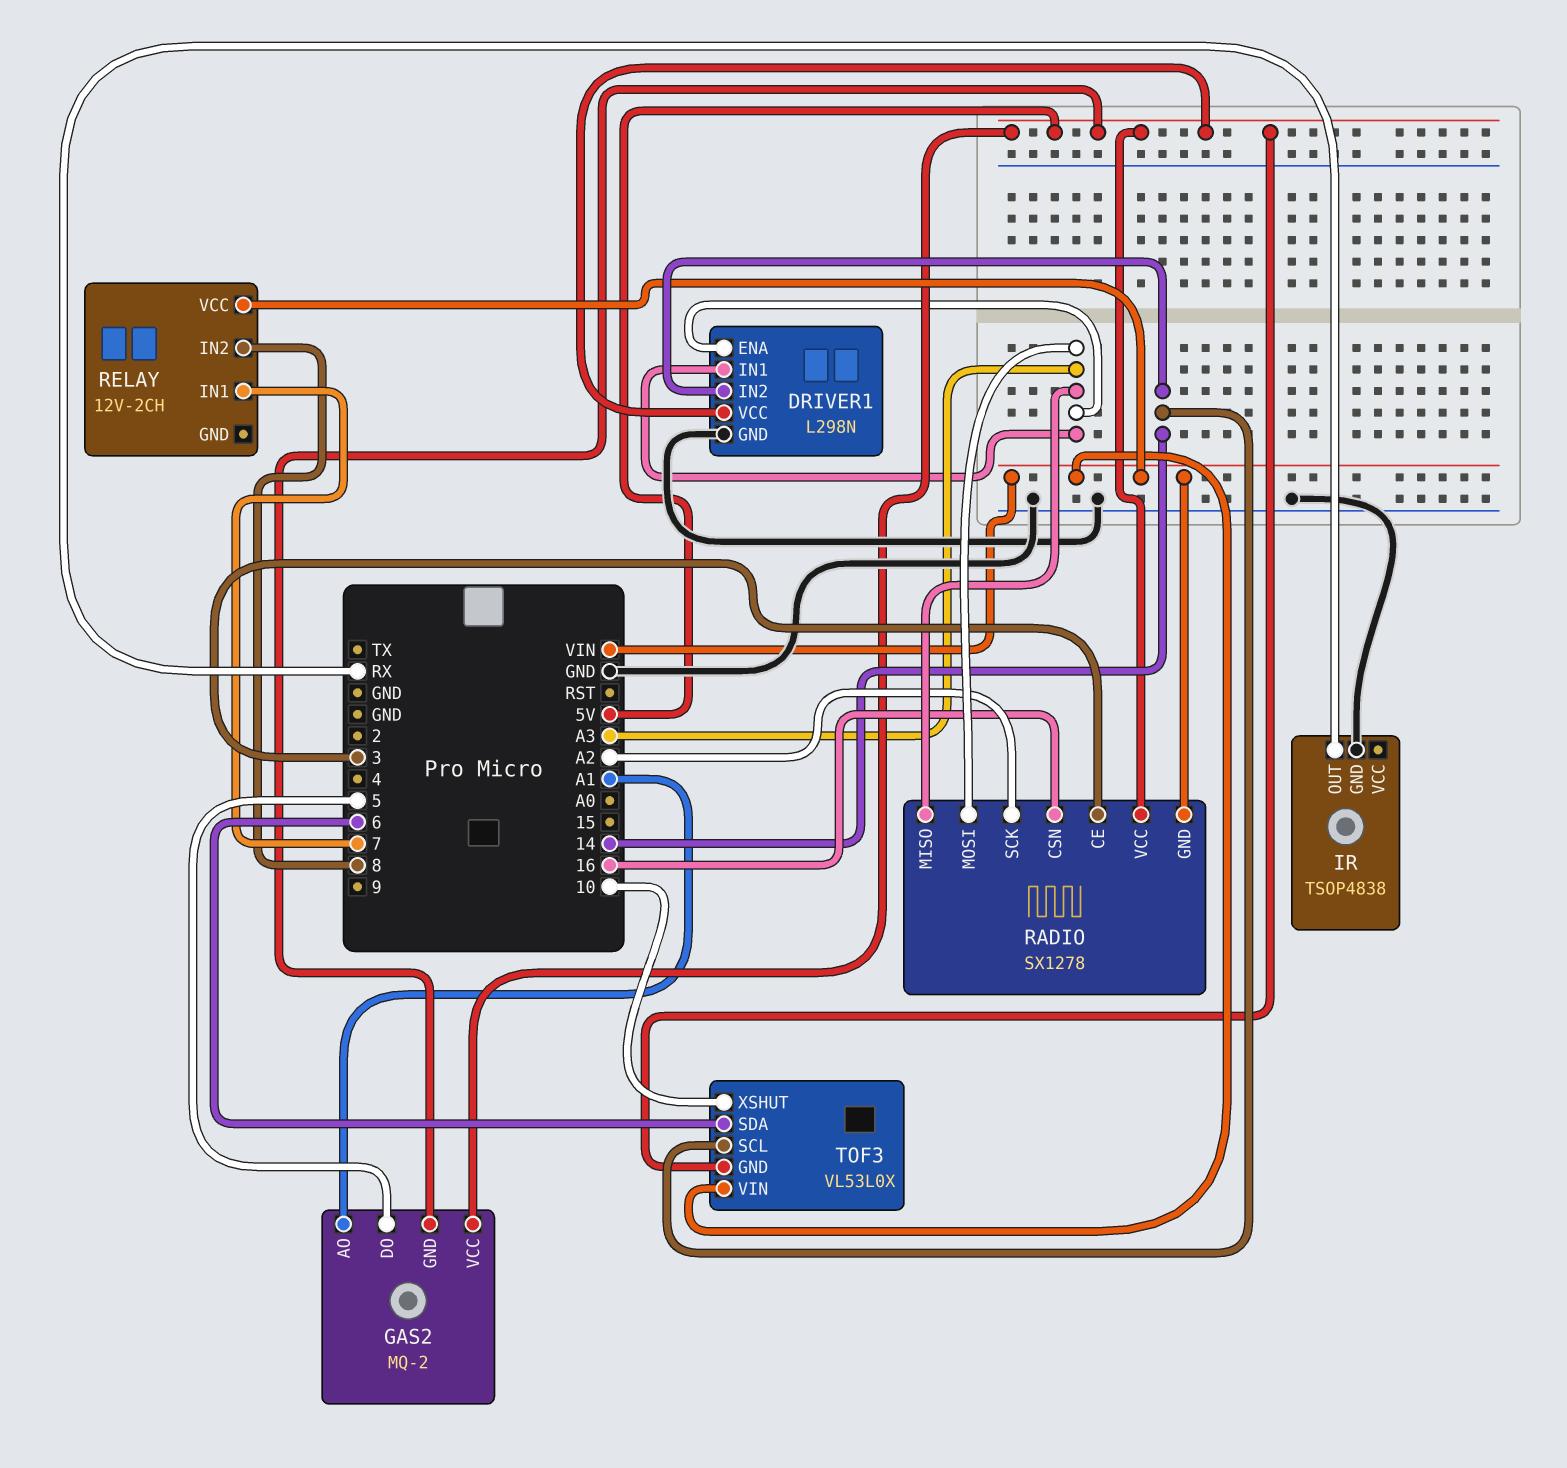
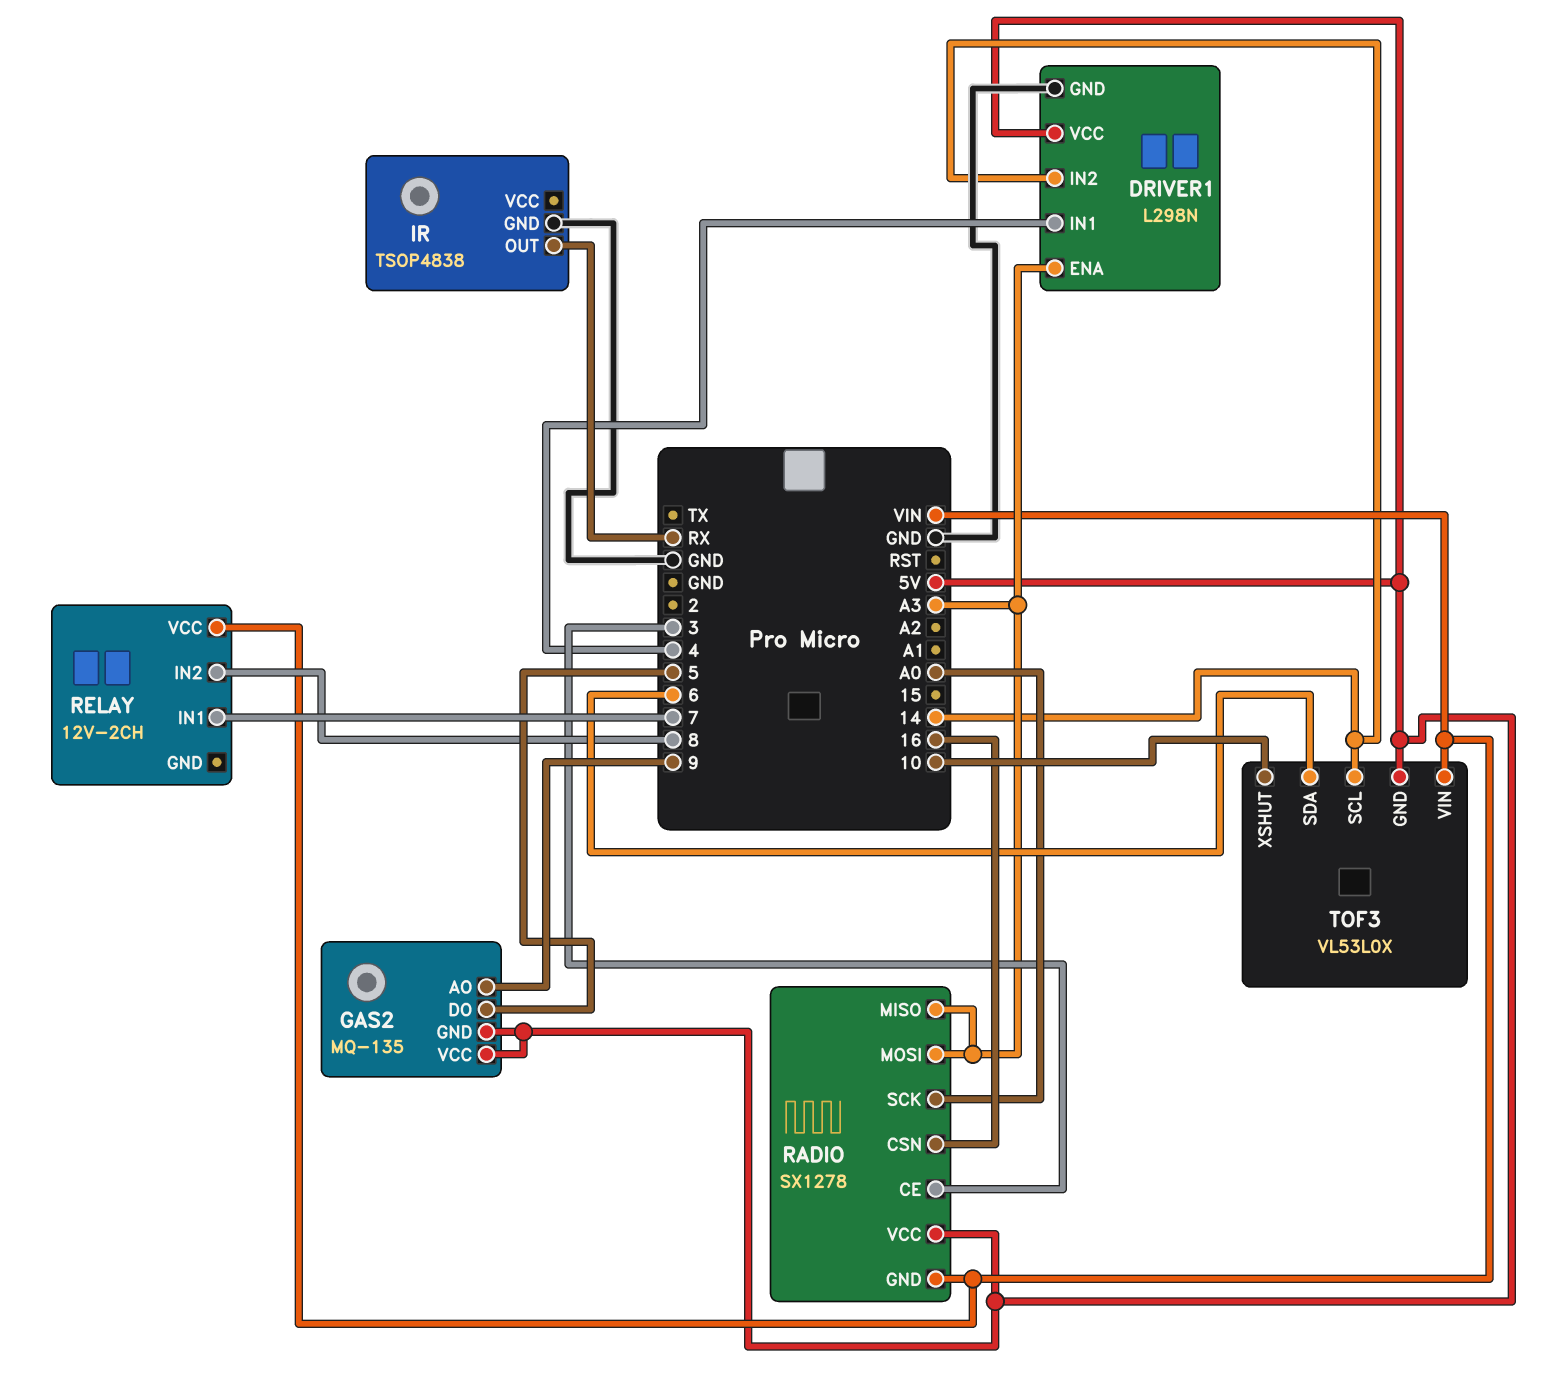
DRIVER1 pin IN1: A3 -> 4
GAS2: MQ-2 -> MQ-135
GAS2 pin AO: A1 -> 9
RADIO pin SCK: A2 -> A0

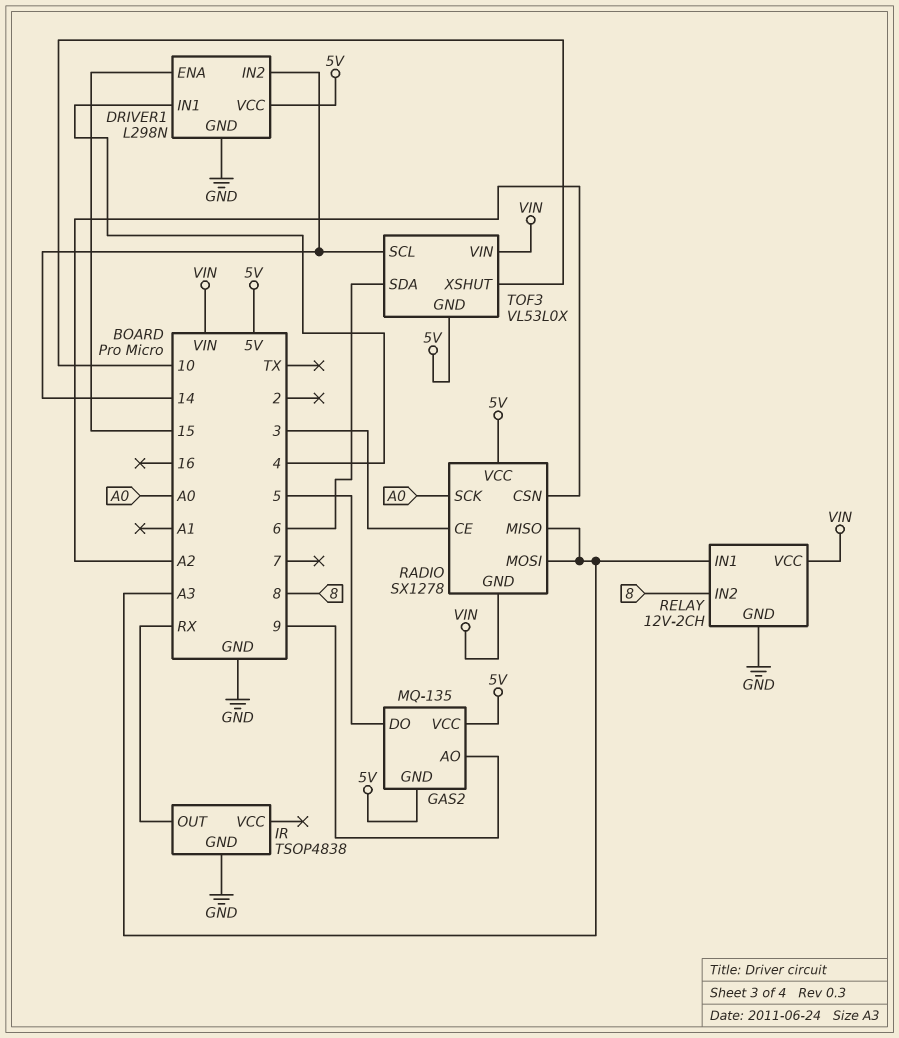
DRIVER1 pin ENA: A3 -> 15
RADIO pin CSN: 16 -> A2
RELAY pin GND: none -> GND
RELAY pin IN1: 7 -> A3

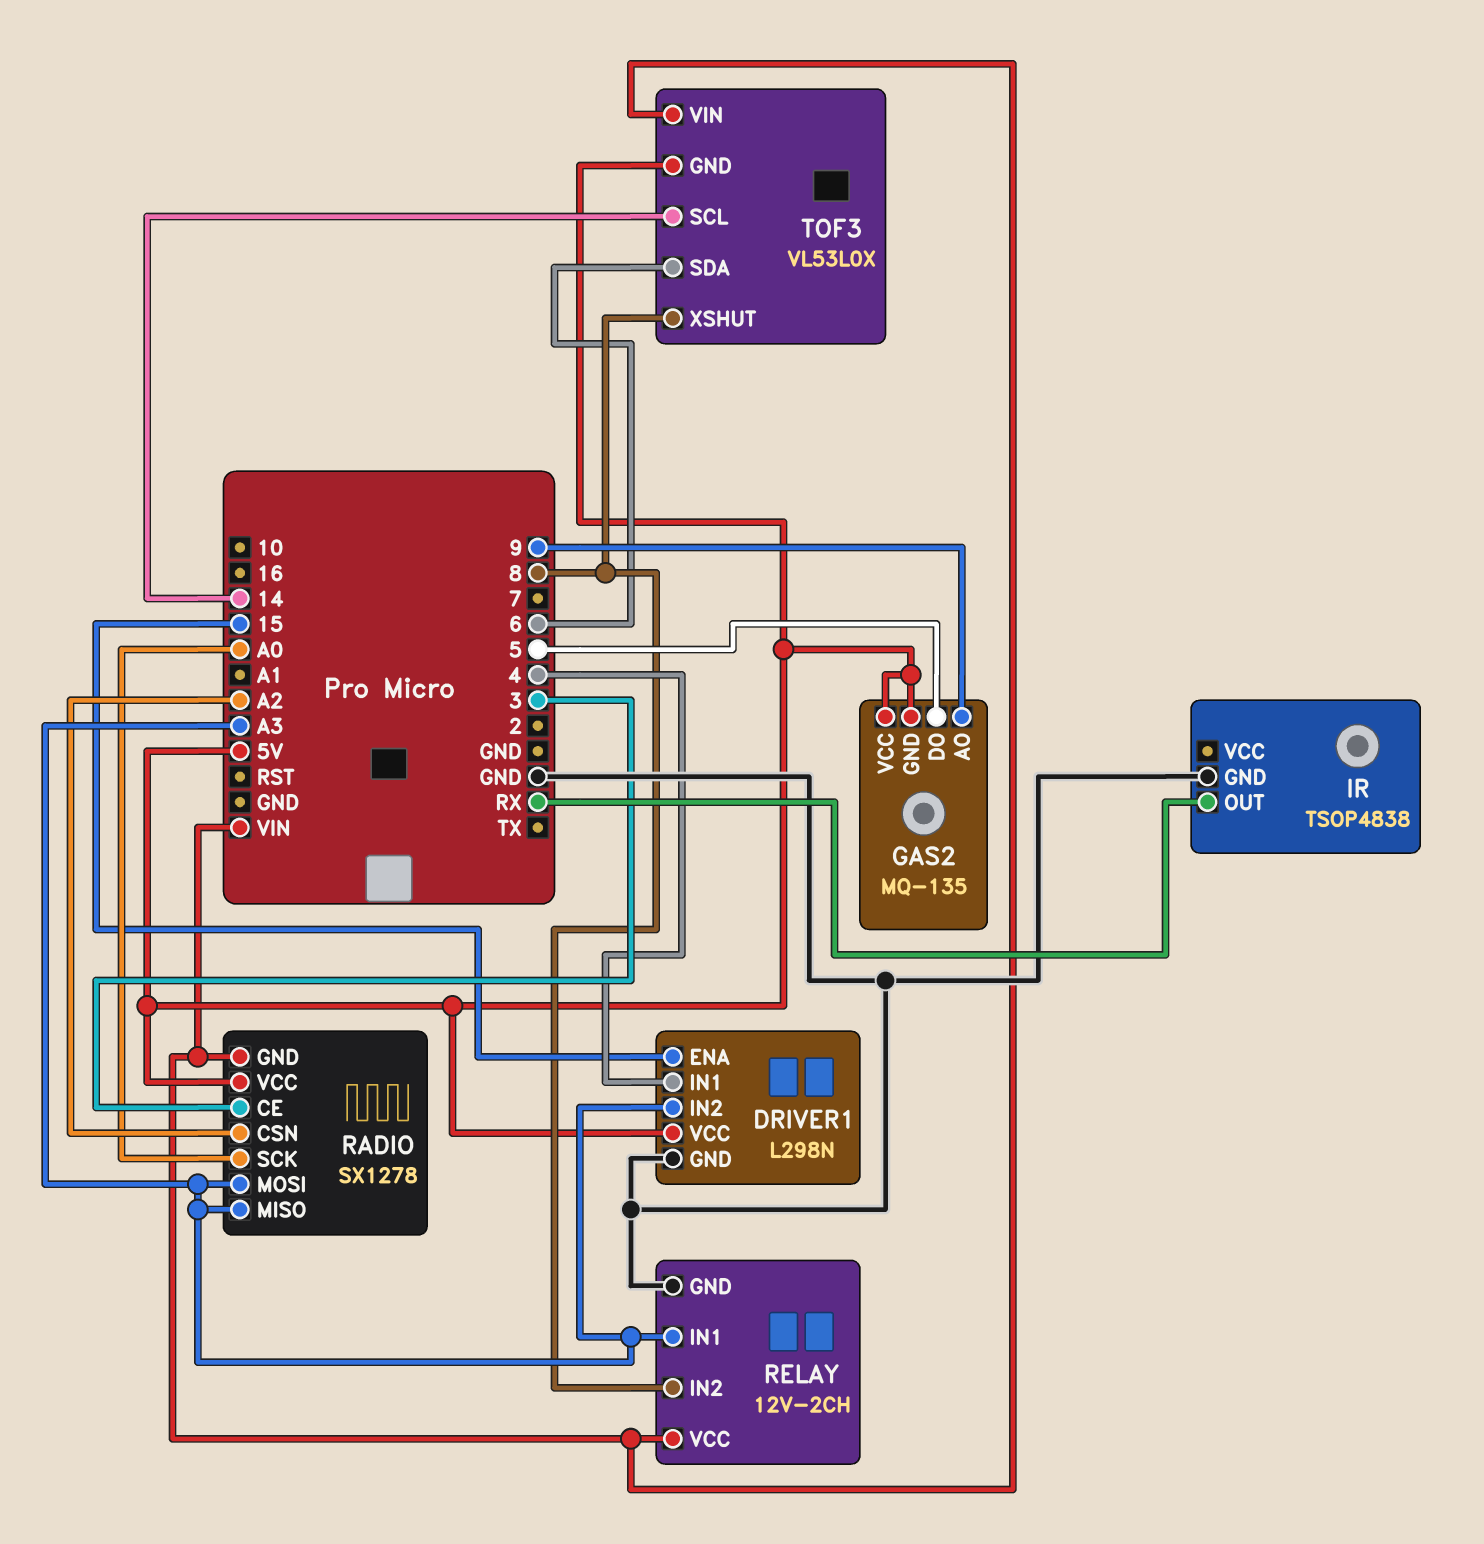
DRIVER1 pin IN2: 14 -> A3
TOF3 pin XSHUT: 10 -> 8

